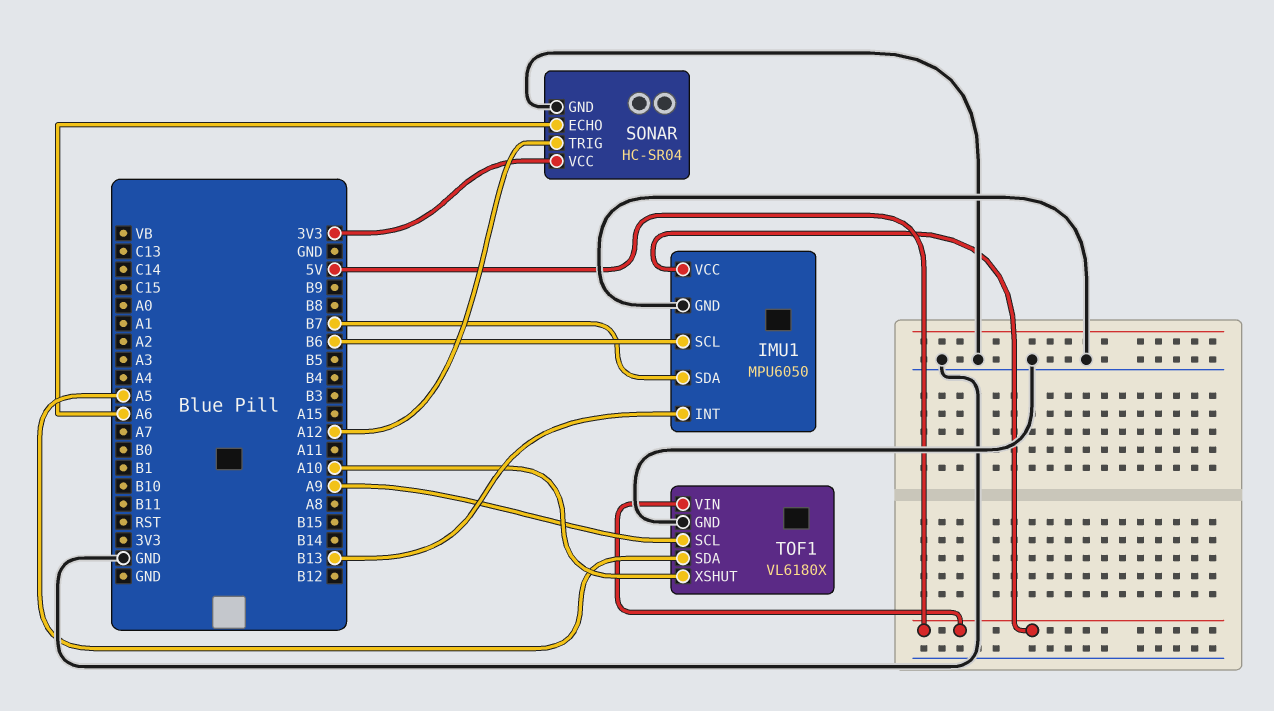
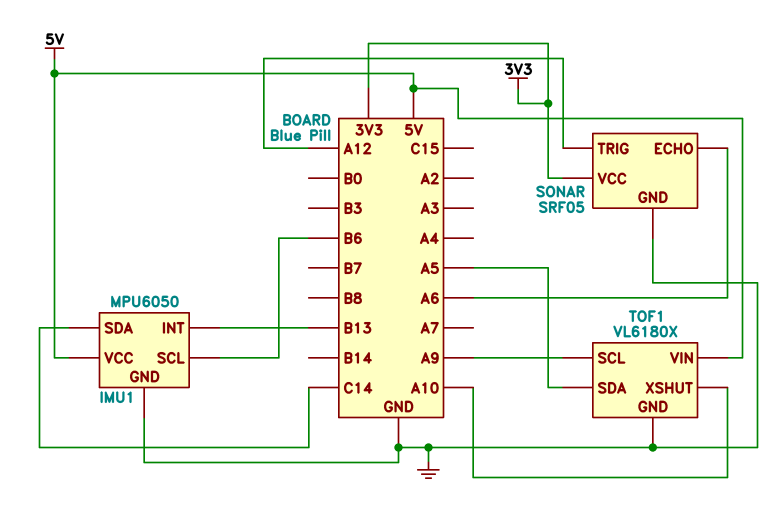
IMU1 pin SDA: B7 -> C14
SONAR: HC-SR04 -> SRF05

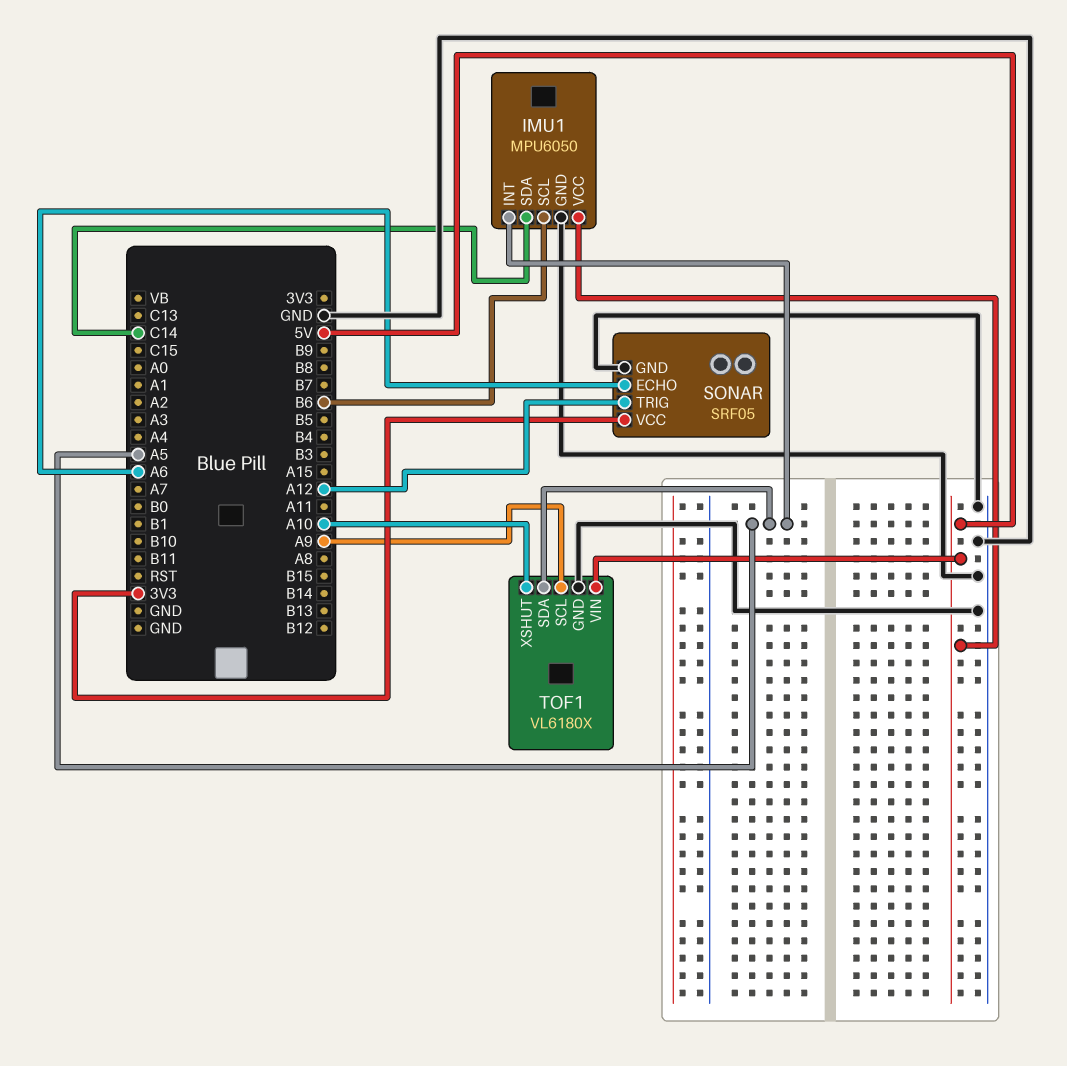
IMU1 pin INT: B13 -> A5

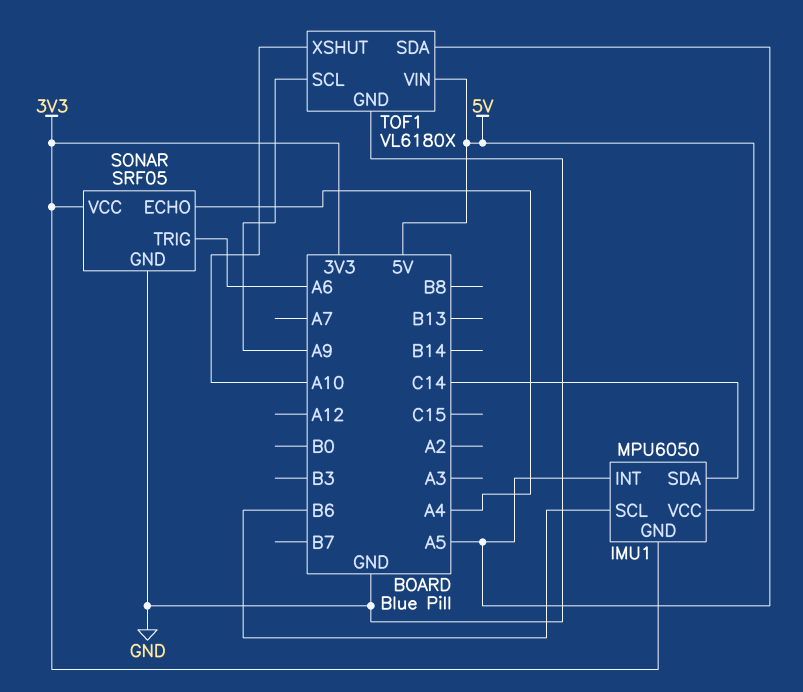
IMU1 pin GND: GND -> 3V3
SONAR pin ECHO: A6 -> A4
SONAR pin TRIG: A12 -> A6

